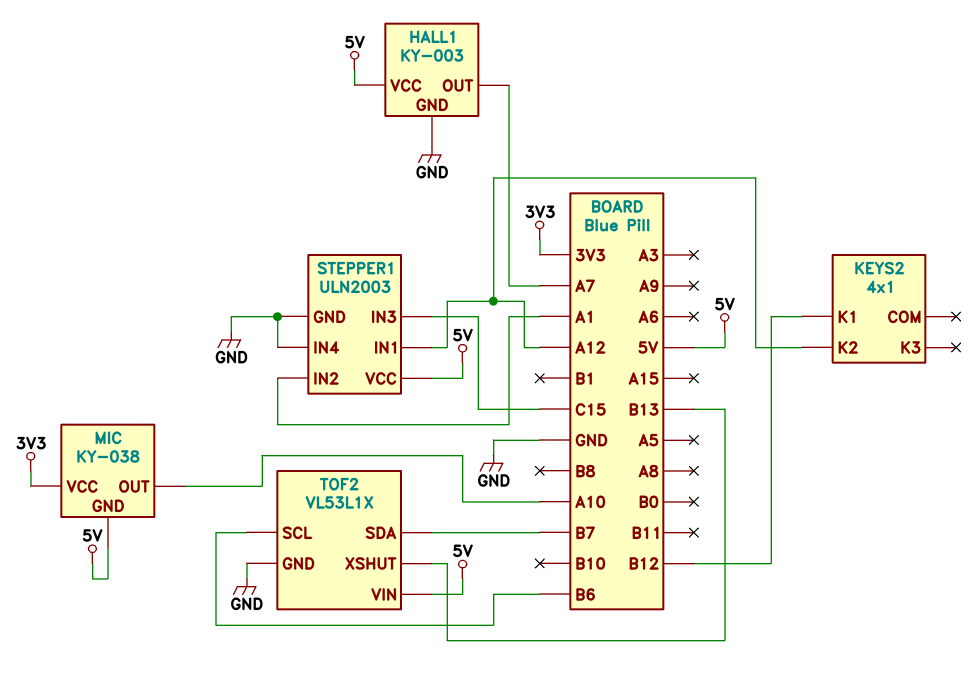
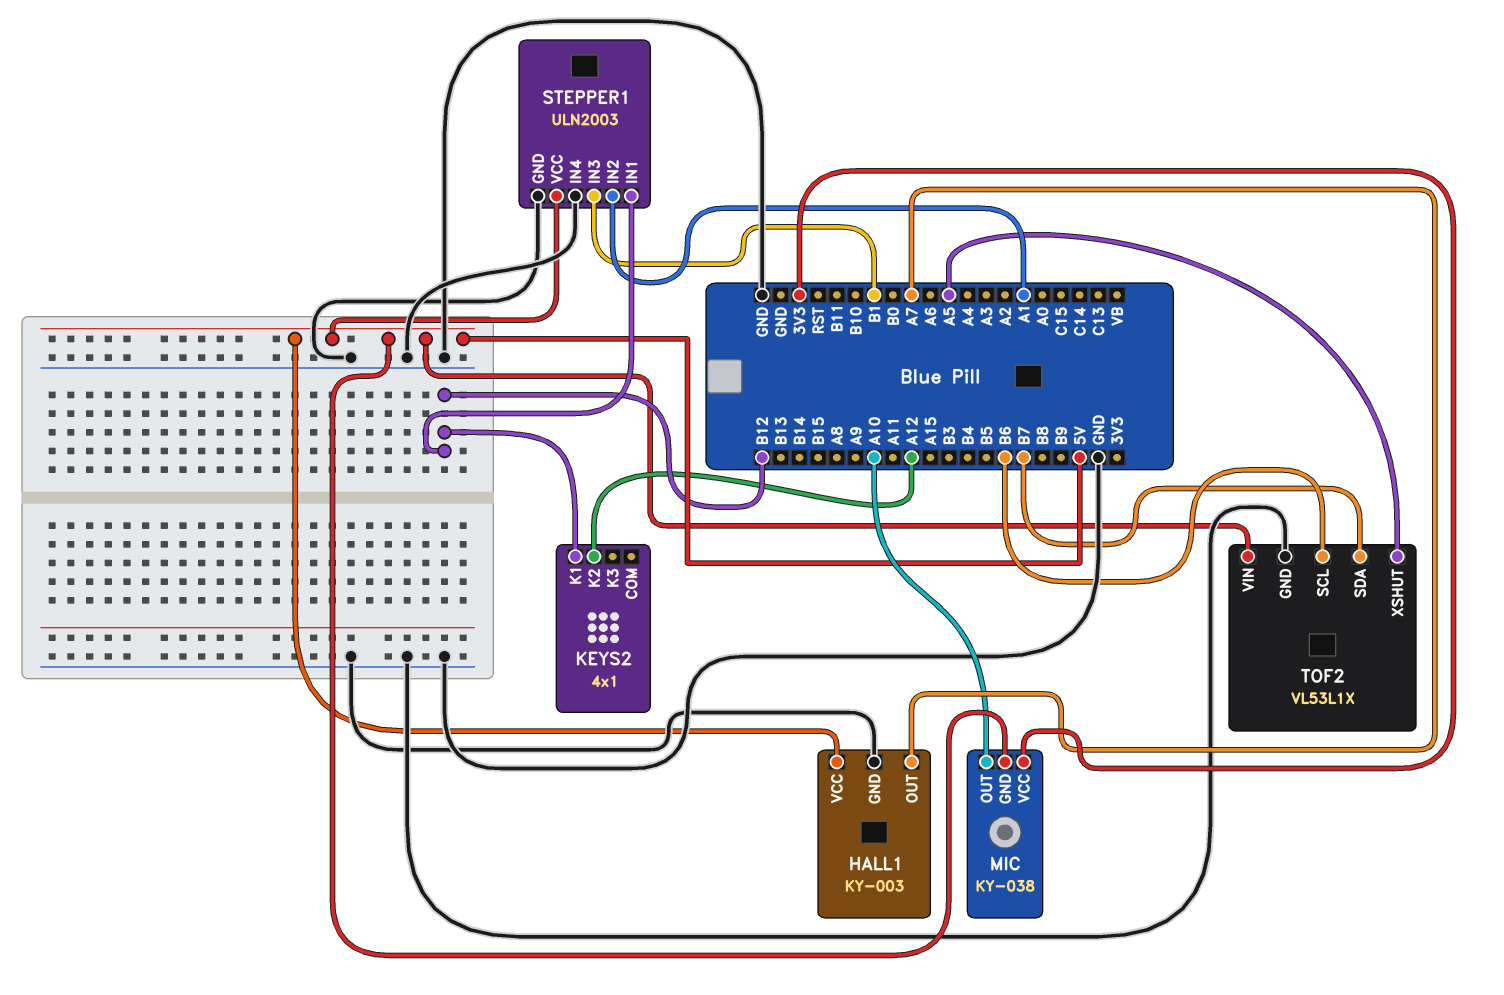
STEPPER1 pin IN1: A12 -> B12
STEPPER1 pin IN3: C15 -> B1
TOF2 pin XSHUT: B13 -> A5

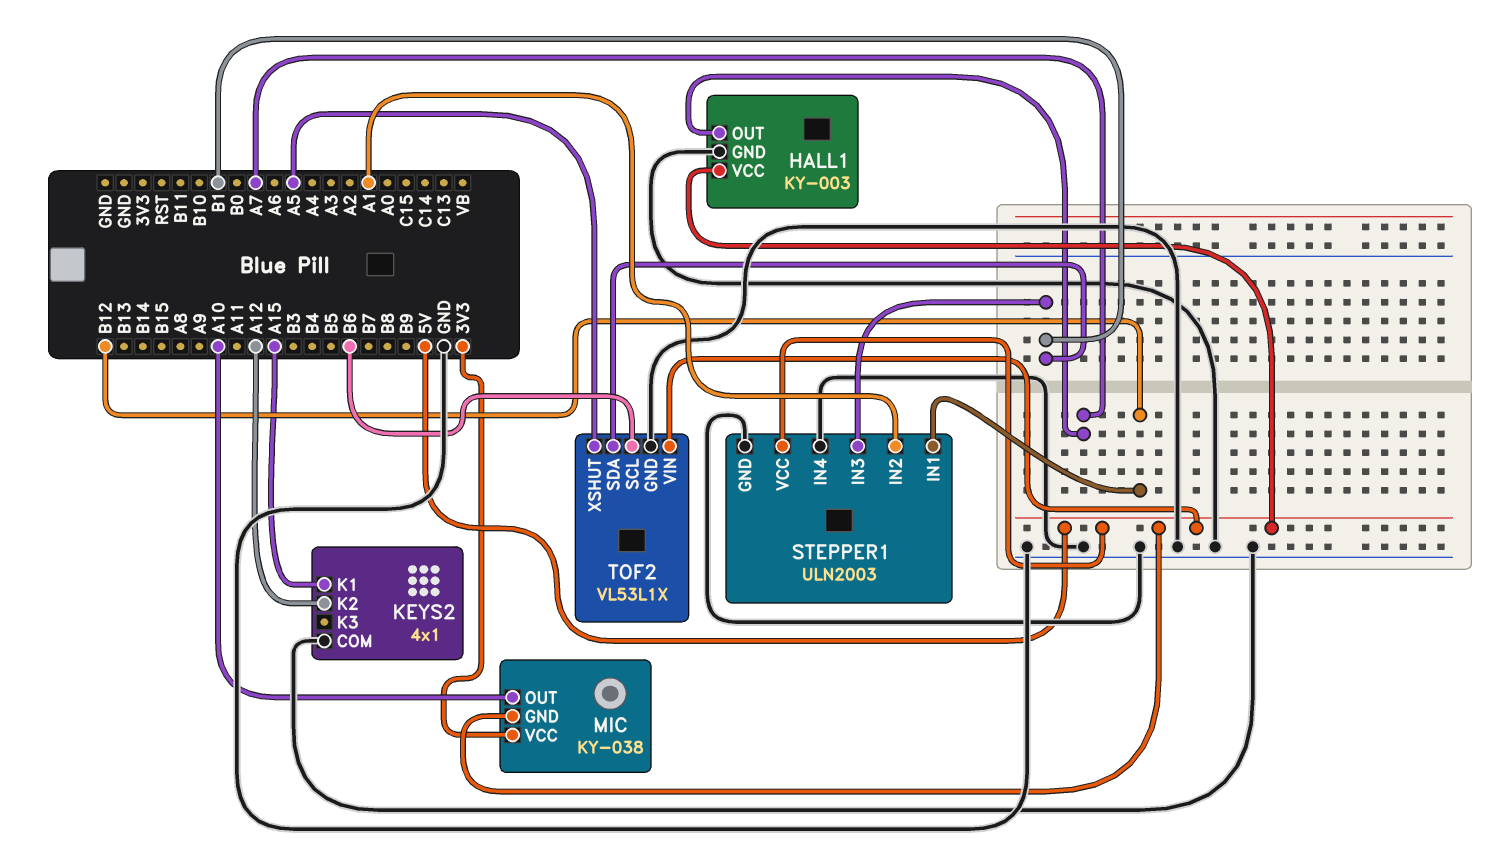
KEYS2 pin COM: none -> GND
KEYS2 pin K1: B12 -> A15
TOF2 pin SDA: B7 -> B1

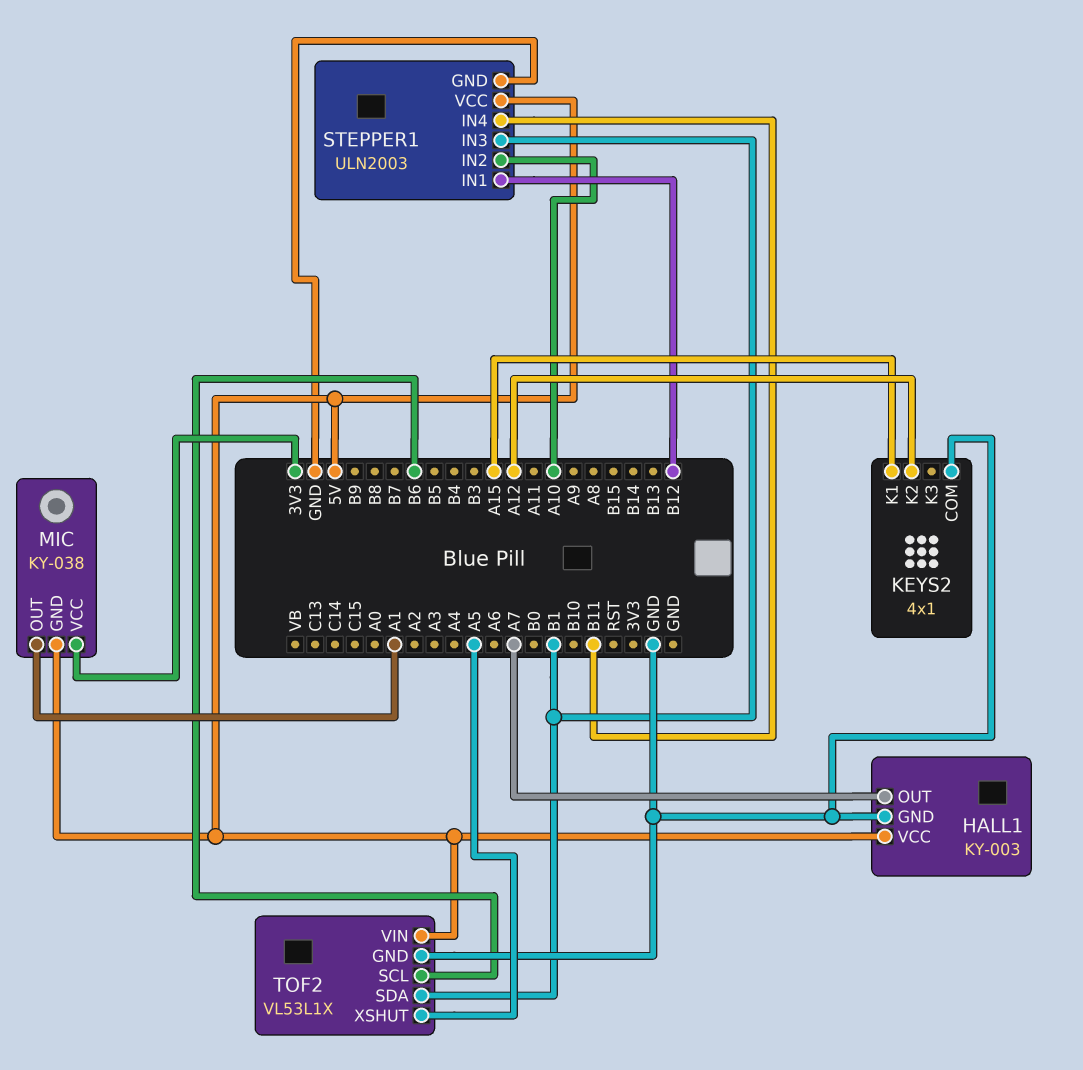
MIC pin OUT: A10 -> A1
STEPPER1 pin IN2: A1 -> A10
STEPPER1 pin IN4: GND -> B11

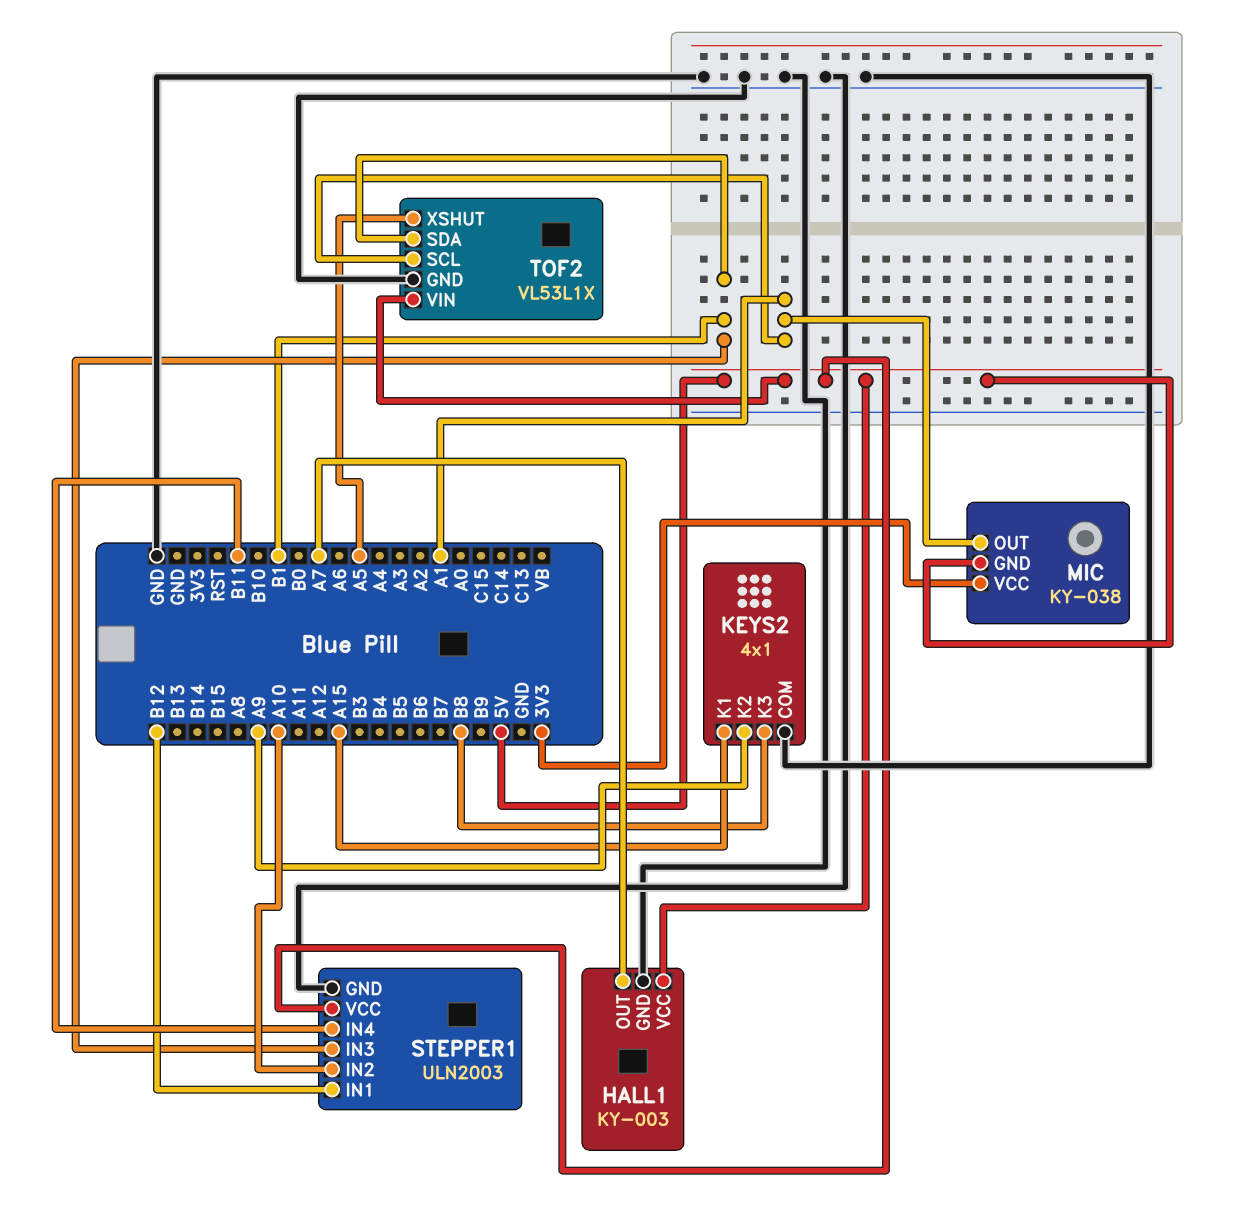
KEYS2 pin K2: A12 -> A9
KEYS2 pin K3: none -> B8
TOF2 pin SCL: B6 -> A1

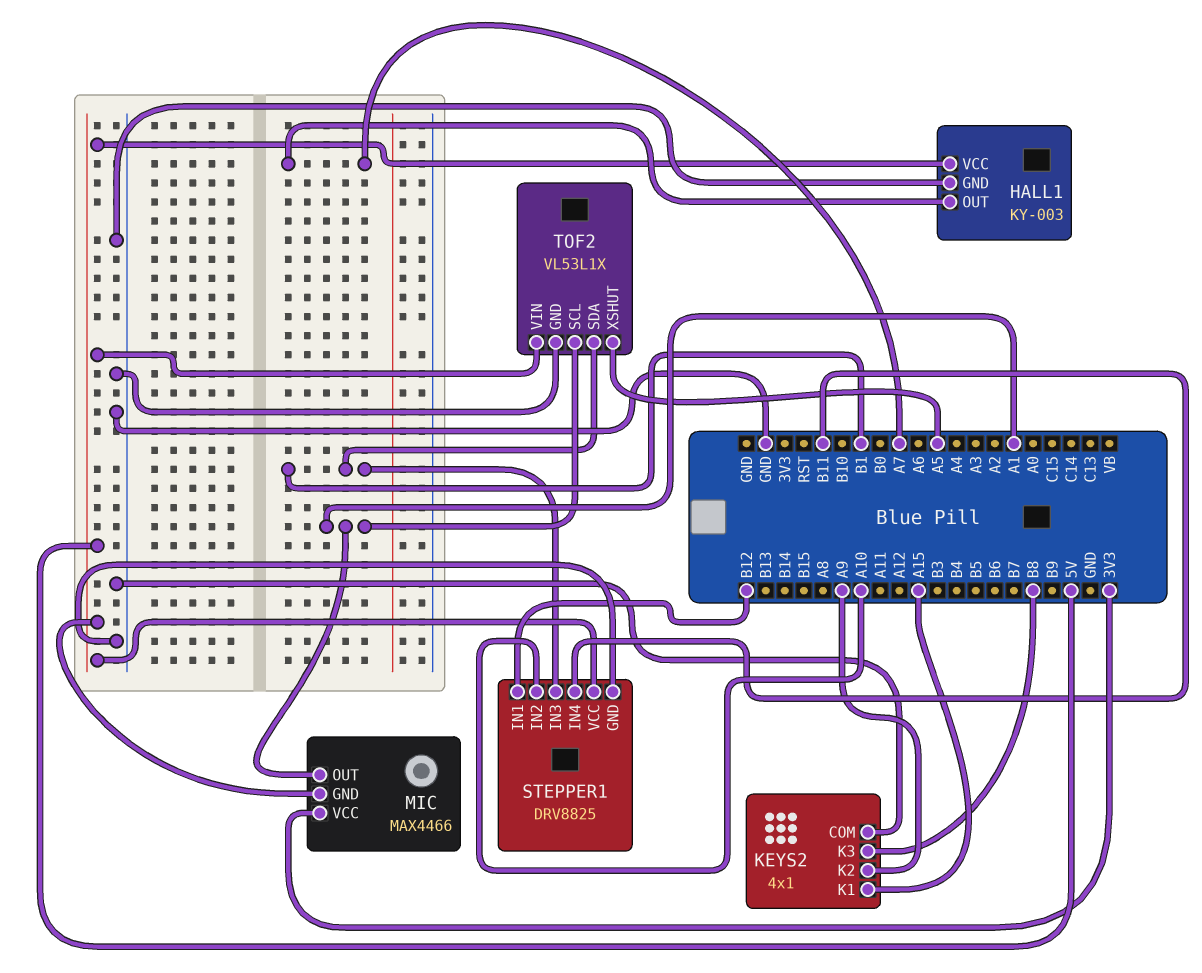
MIC: KY-038 -> MAX4466
STEPPER1: ULN2003 -> DRV8825

